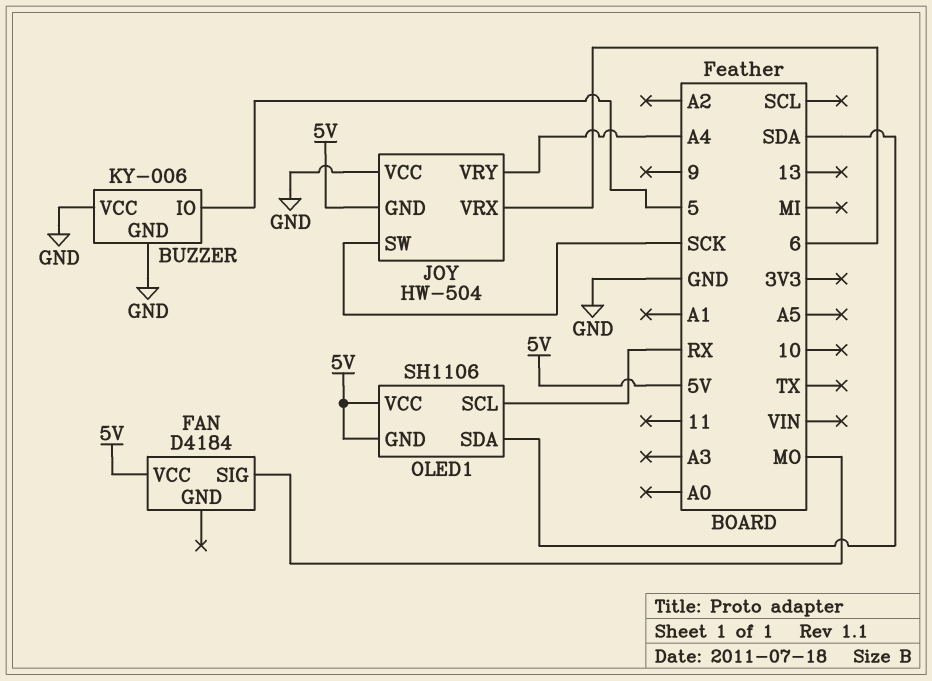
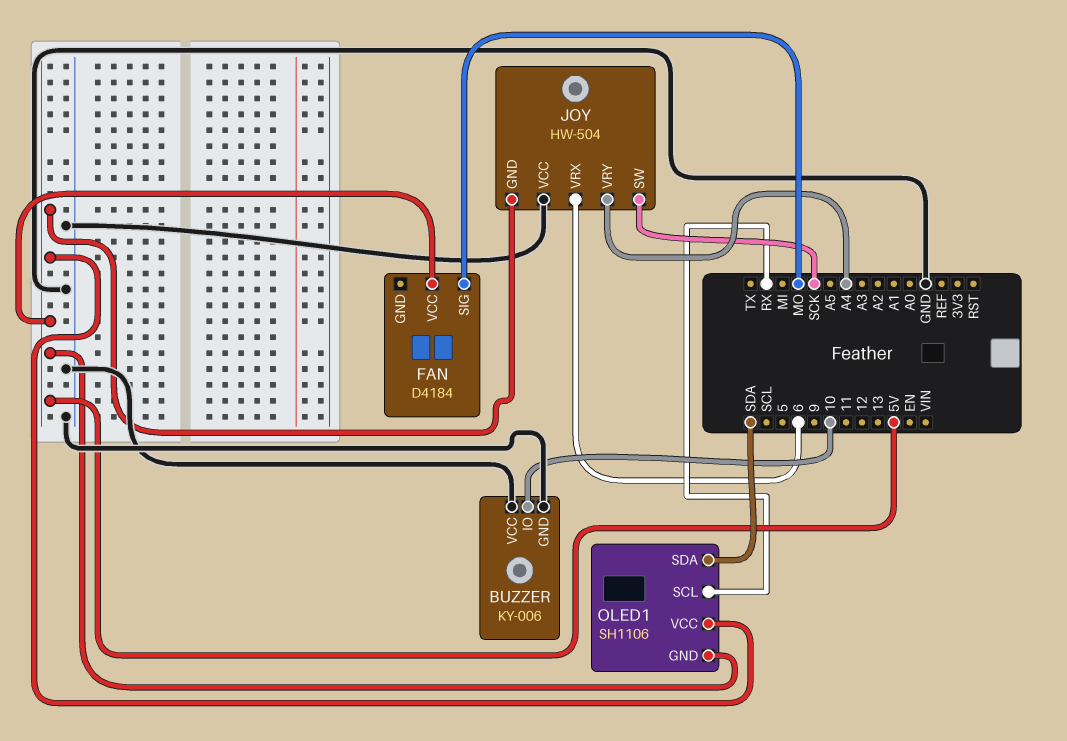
BUZZER pin IO: 5 -> 10

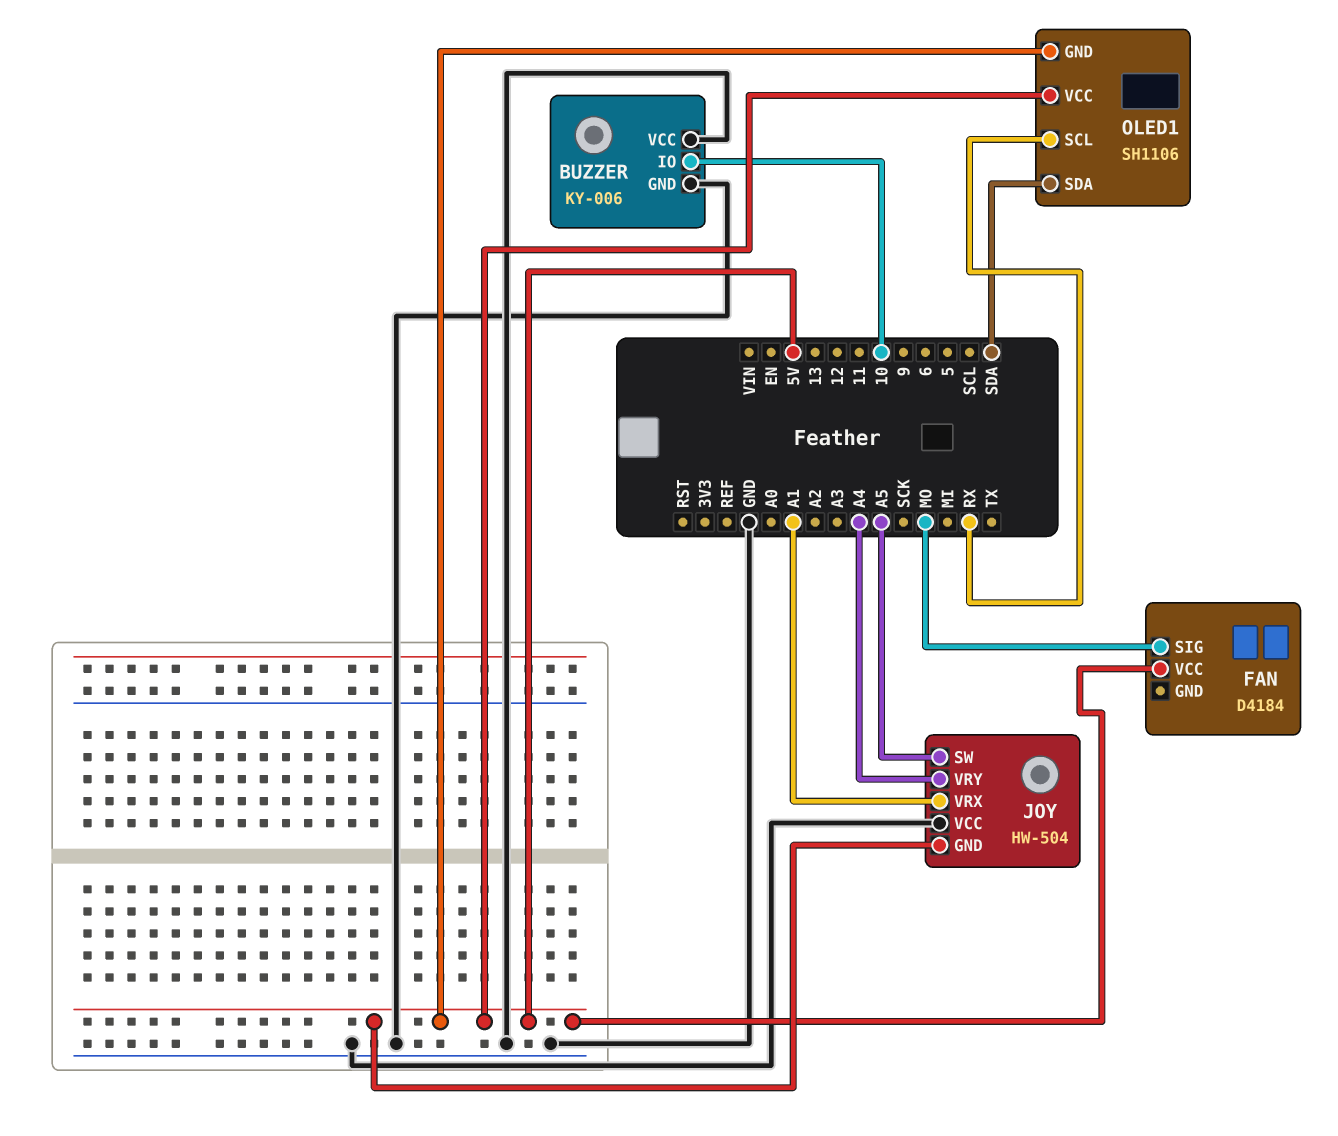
JOY pin SW: SCK -> A5
JOY pin VRX: 6 -> A1

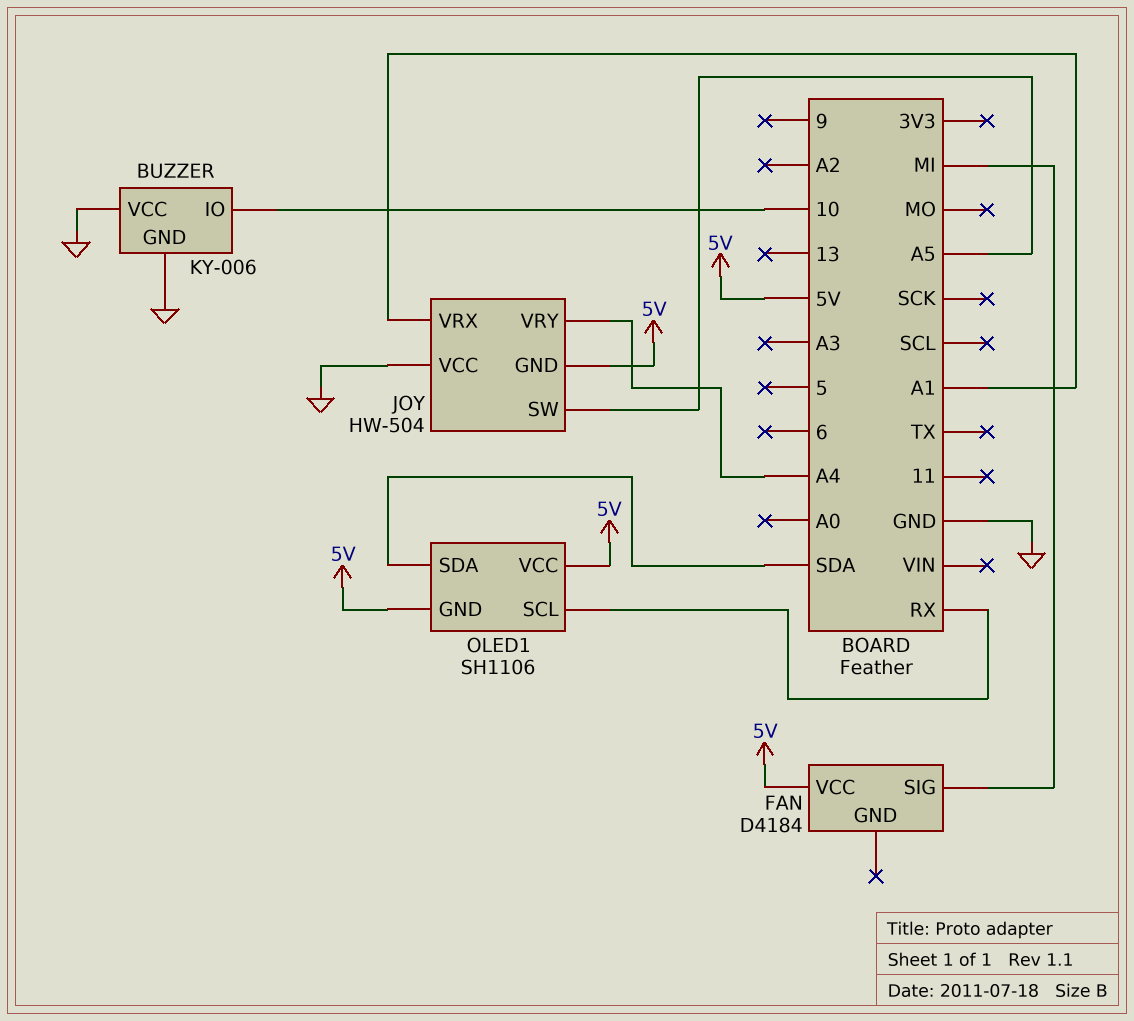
FAN pin SIG: MO -> MI

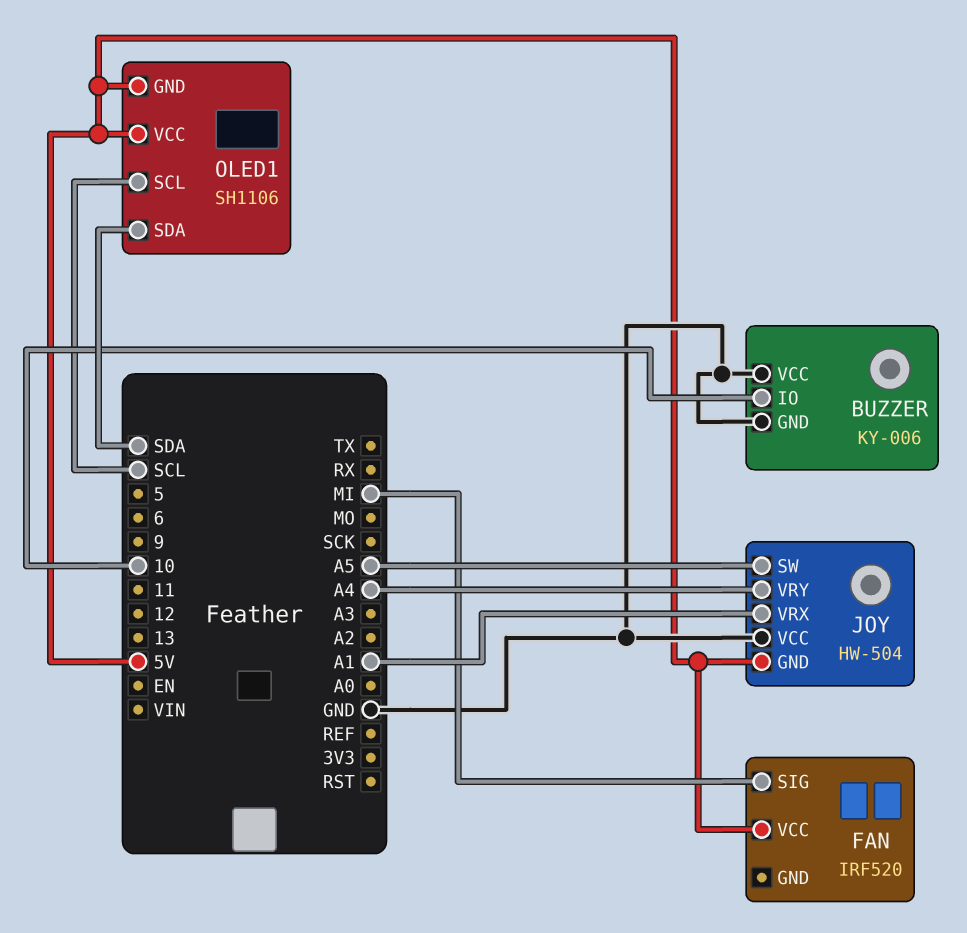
FAN: D4184 -> IRF520
OLED1 pin SCL: RX -> SCL

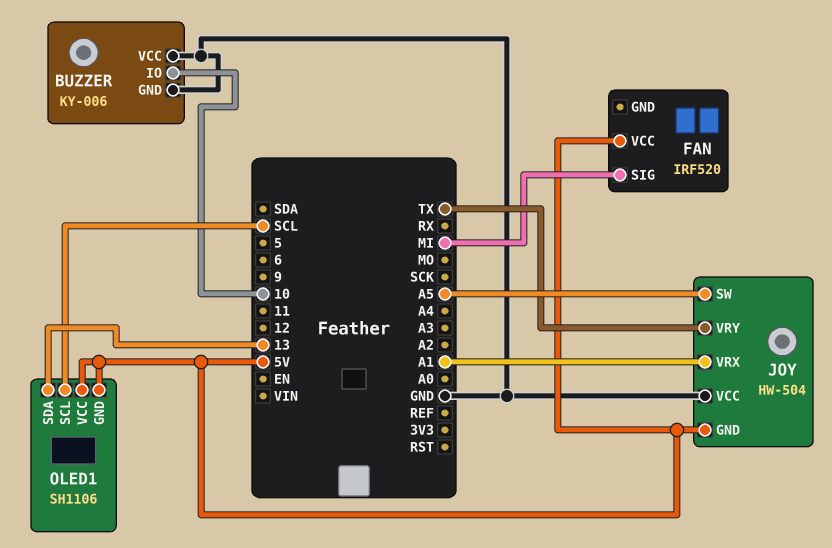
JOY pin VRY: A4 -> TX
OLED1 pin SDA: SDA -> 13

